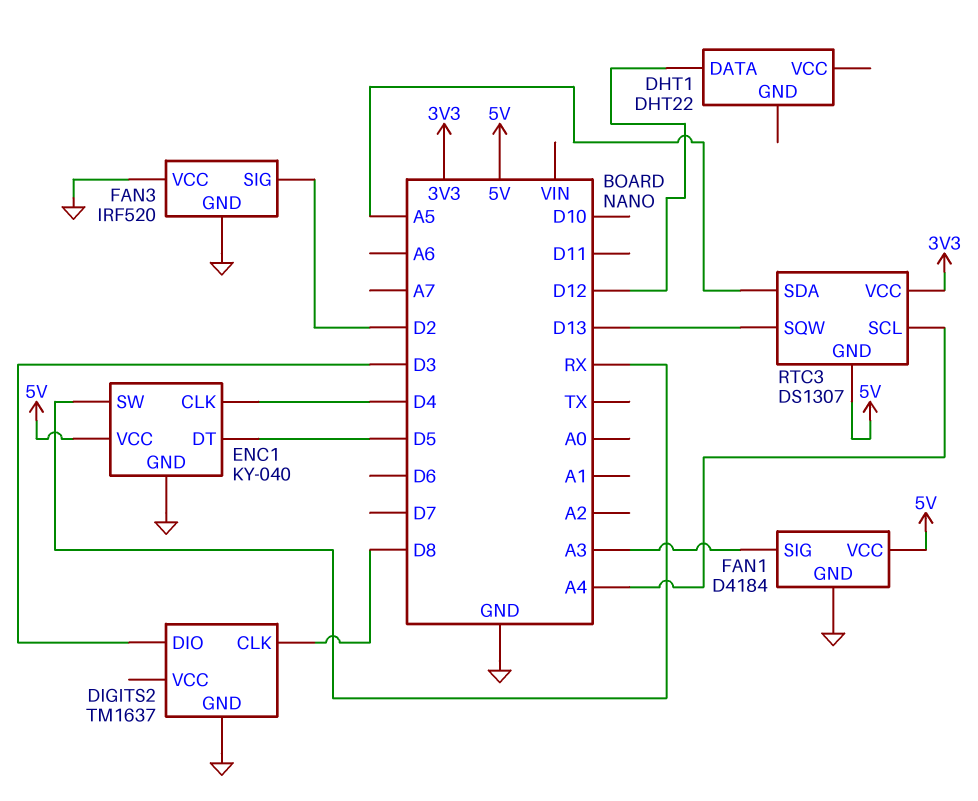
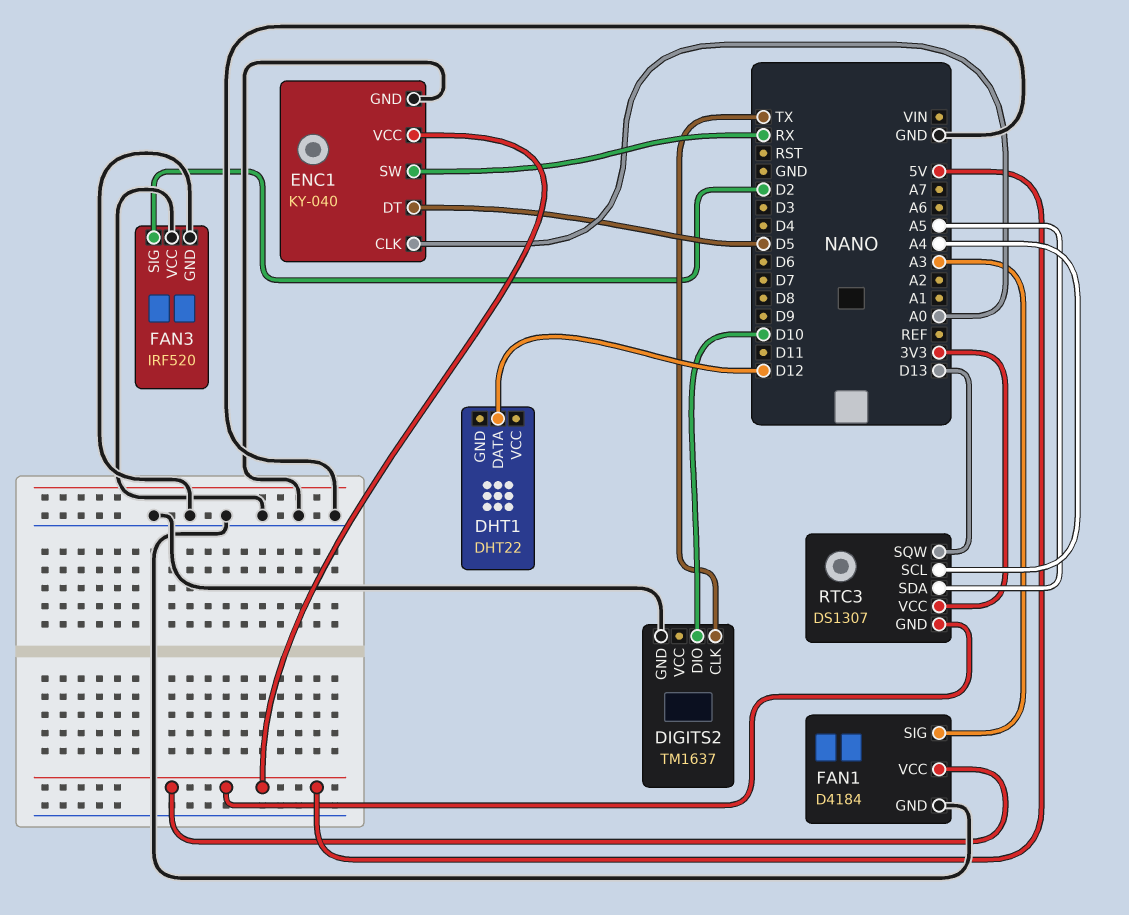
DIGITS2 pin CLK: D8 -> TX
DIGITS2 pin DIO: D3 -> D10
ENC1 pin CLK: D4 -> A0

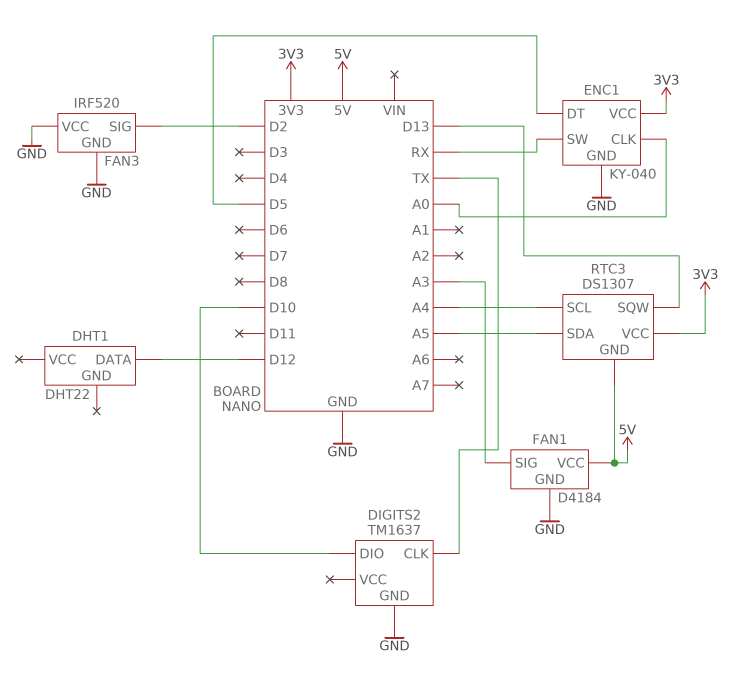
ENC1 pin VCC: 5V -> 3V3

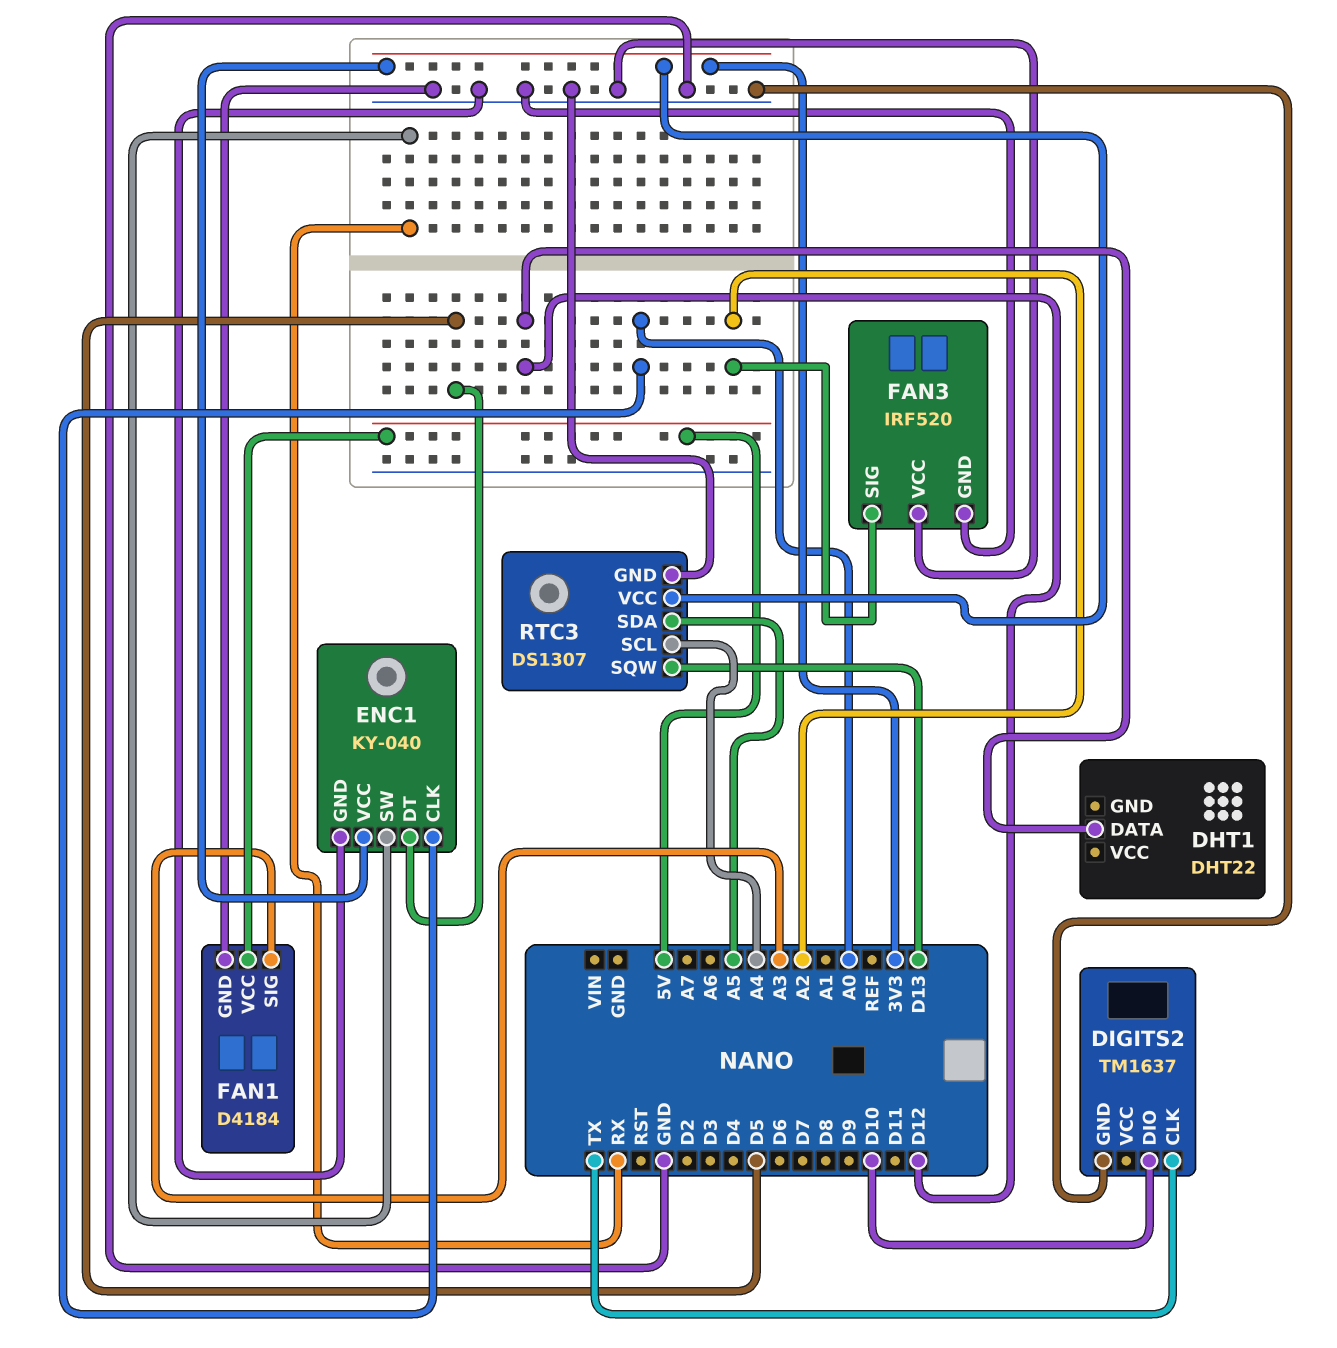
FAN3 pin SIG: D2 -> A2
RTC3 pin GND: 5V -> GND

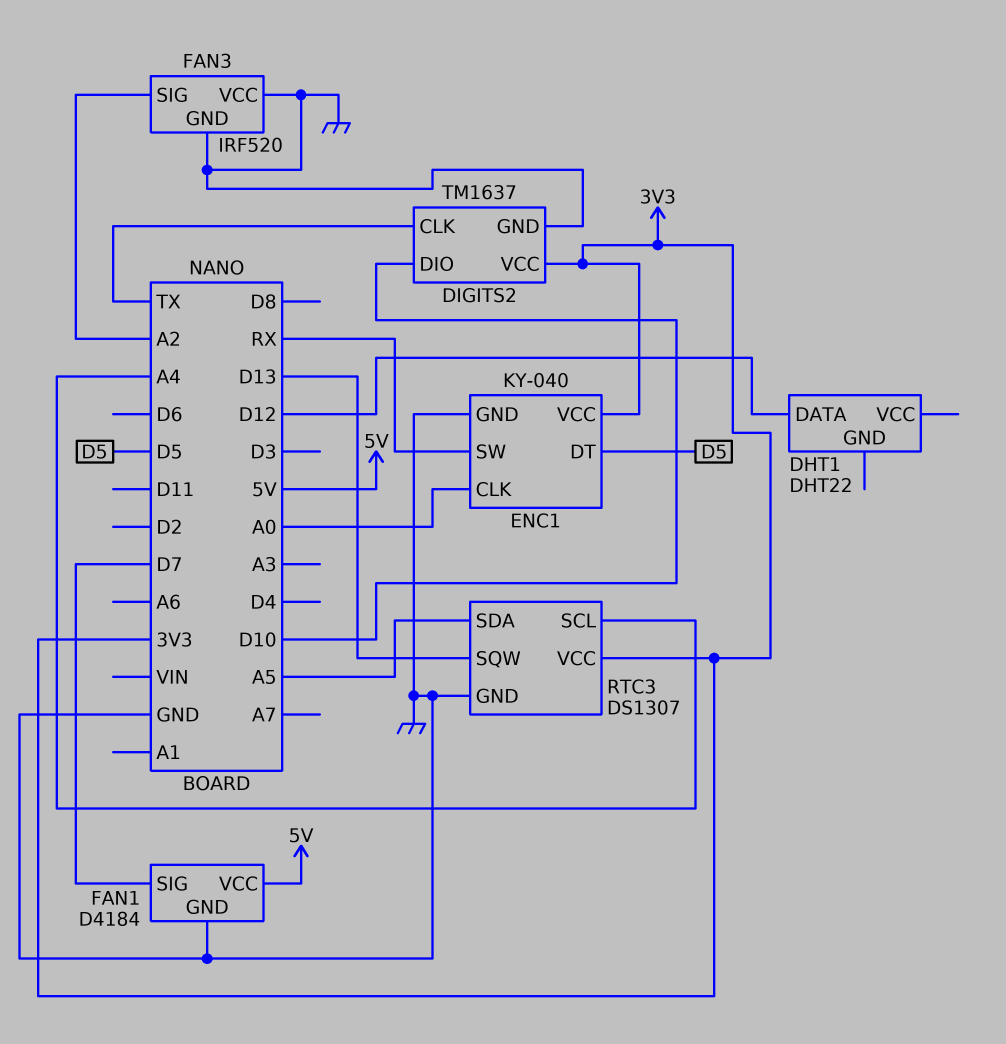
DIGITS2 pin VCC: none -> 3V3
FAN1 pin SIG: A3 -> D7

